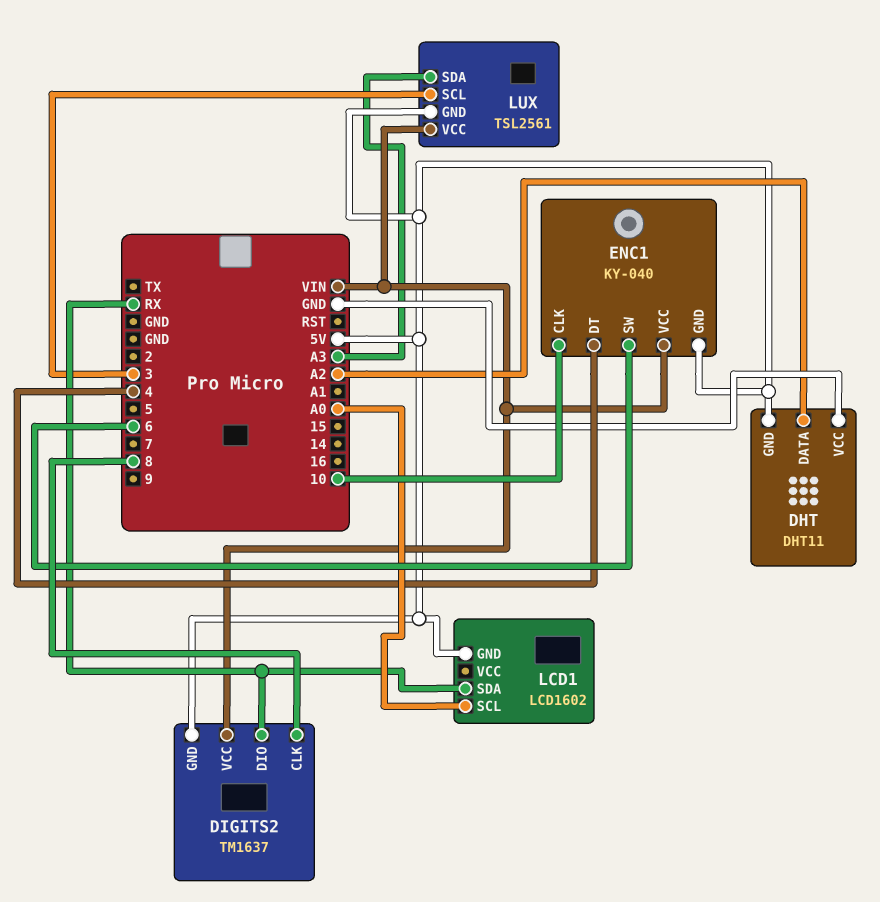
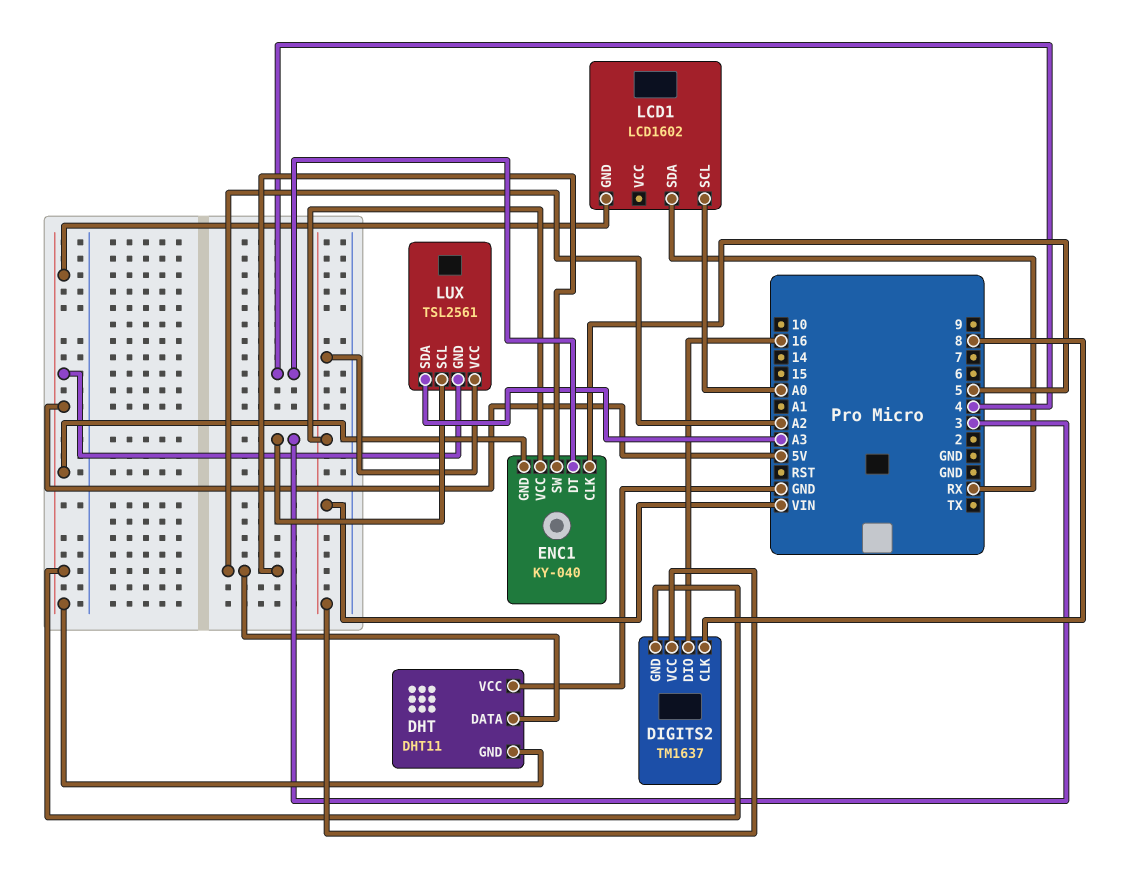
DIGITS2 pin DIO: RX -> 16
ENC1 pin CLK: 10 -> 5
ENC1 pin SW: 6 -> A2

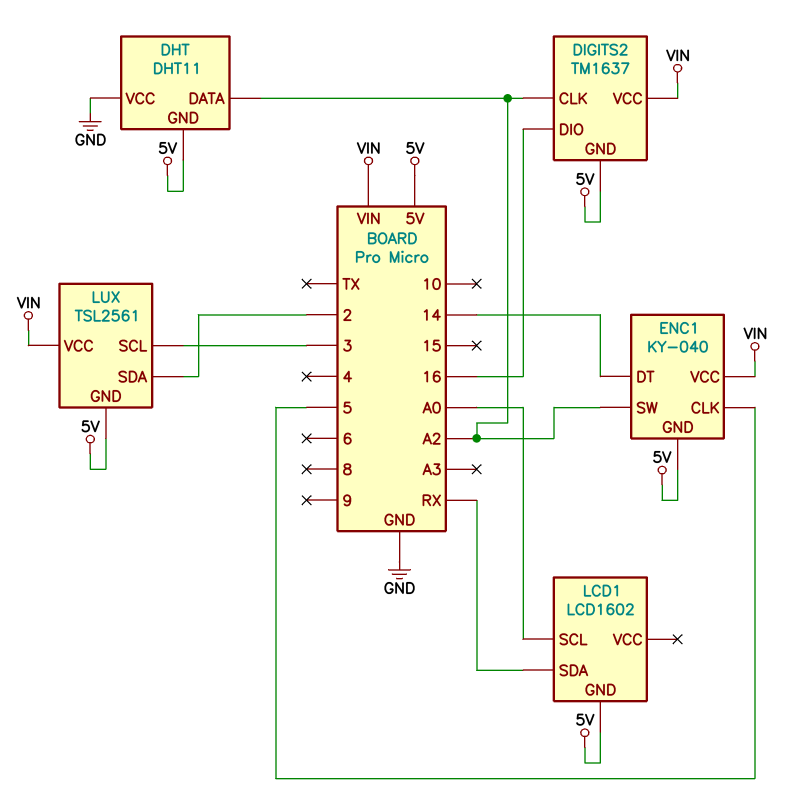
DIGITS2 pin CLK: 8 -> A2
ENC1 pin DT: 4 -> 14
LUX pin SDA: A3 -> 2

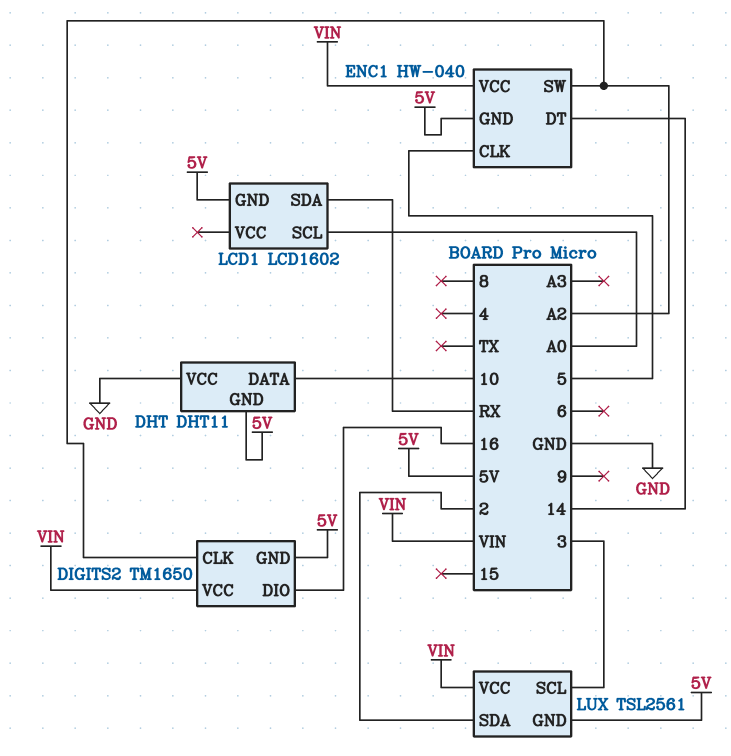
DHT pin DATA: A2 -> 10
DIGITS2: TM1637 -> TM1650
ENC1: KY-040 -> HW-040

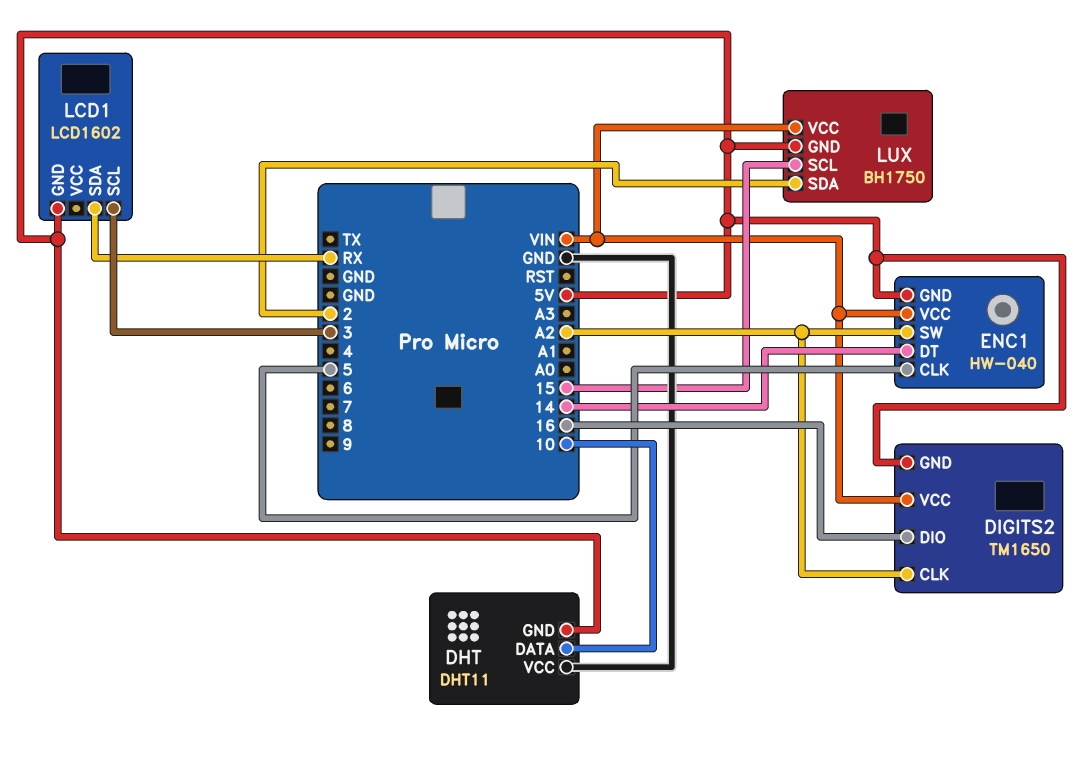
LCD1 pin SCL: A0 -> 3
LUX: TSL2561 -> BH1750
LUX pin SCL: 3 -> 15

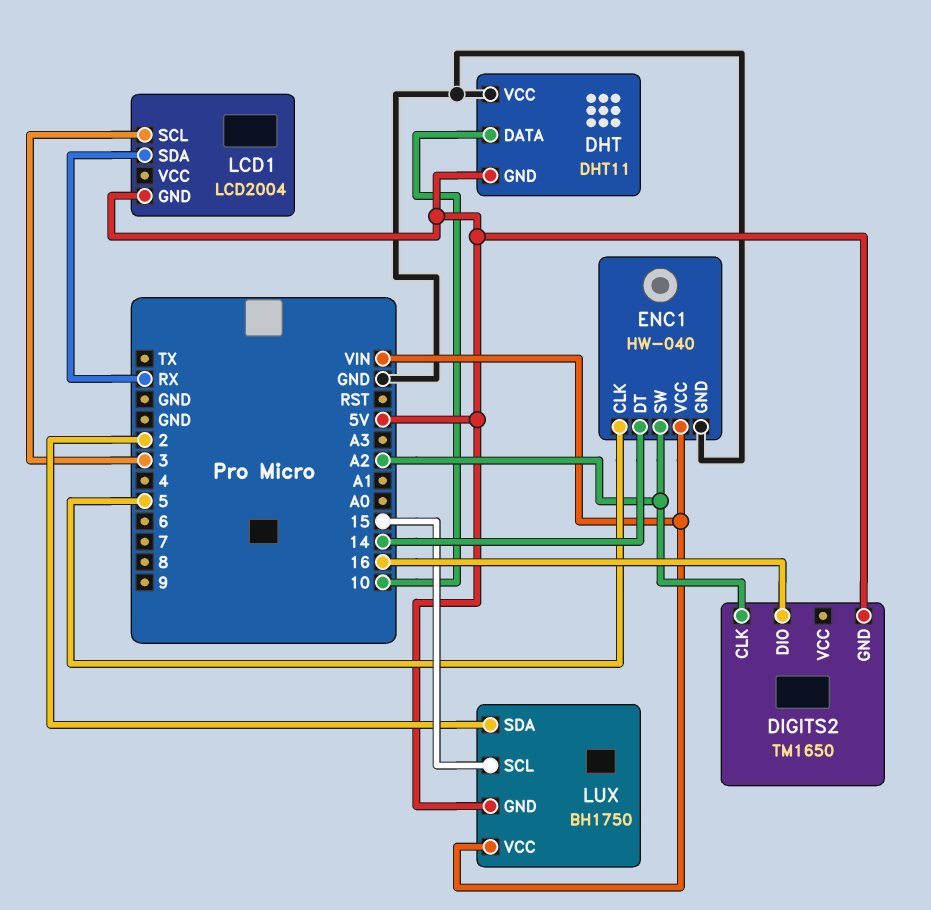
DIGITS2 pin VCC: VIN -> none
ENC1 pin GND: 5V -> GND
LCD1: LCD1602 -> LCD2004

